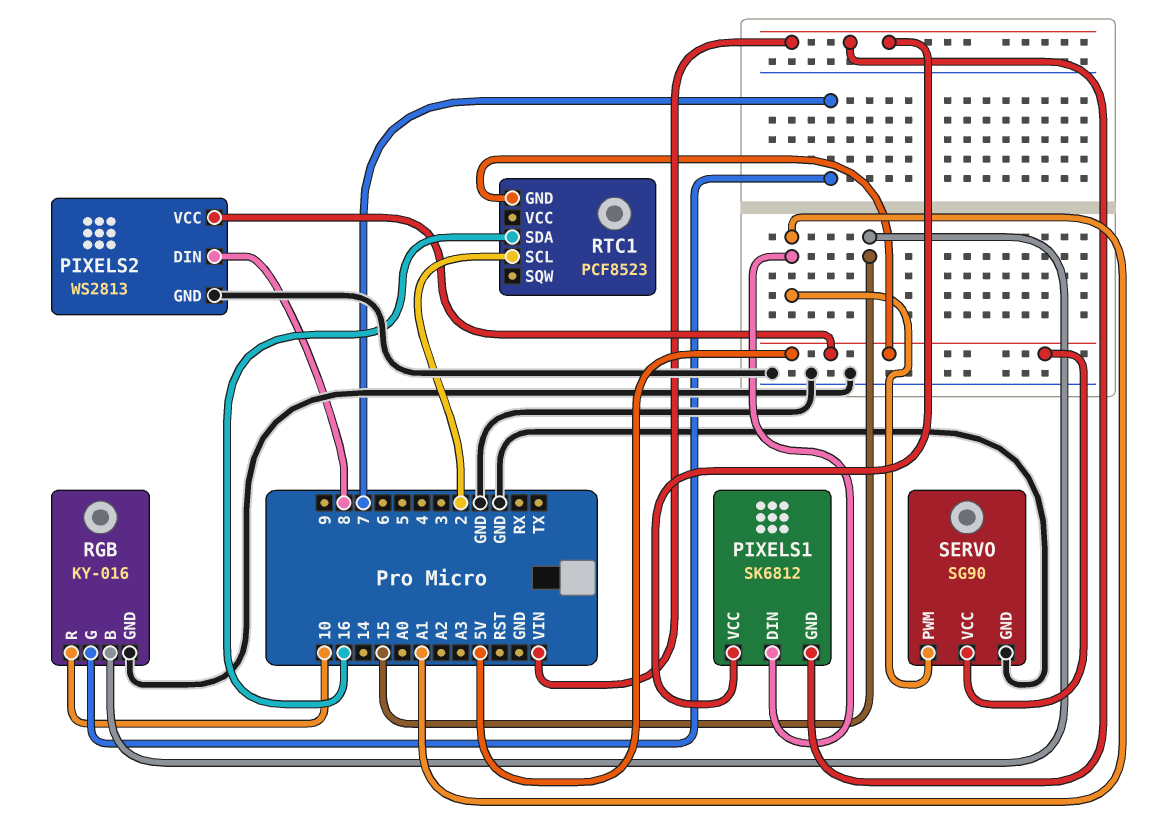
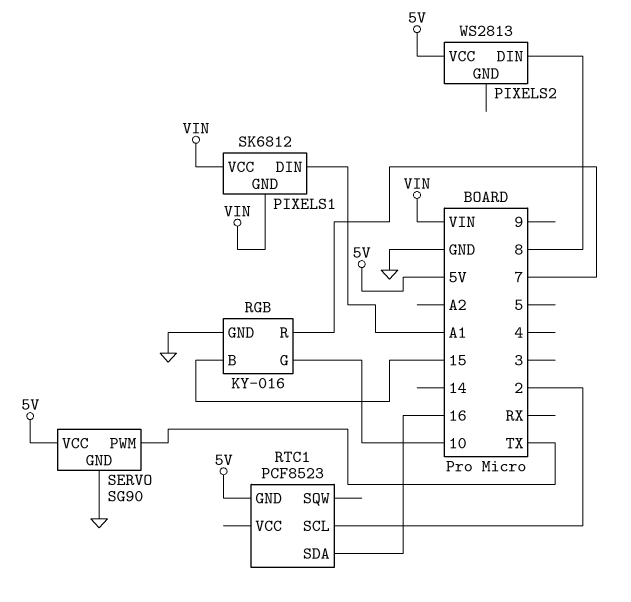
PIXELS2 pin GND: GND -> none
RGB pin G: 7 -> 10
RGB pin R: 10 -> 7
SERVO pin PWM: A1 -> TX

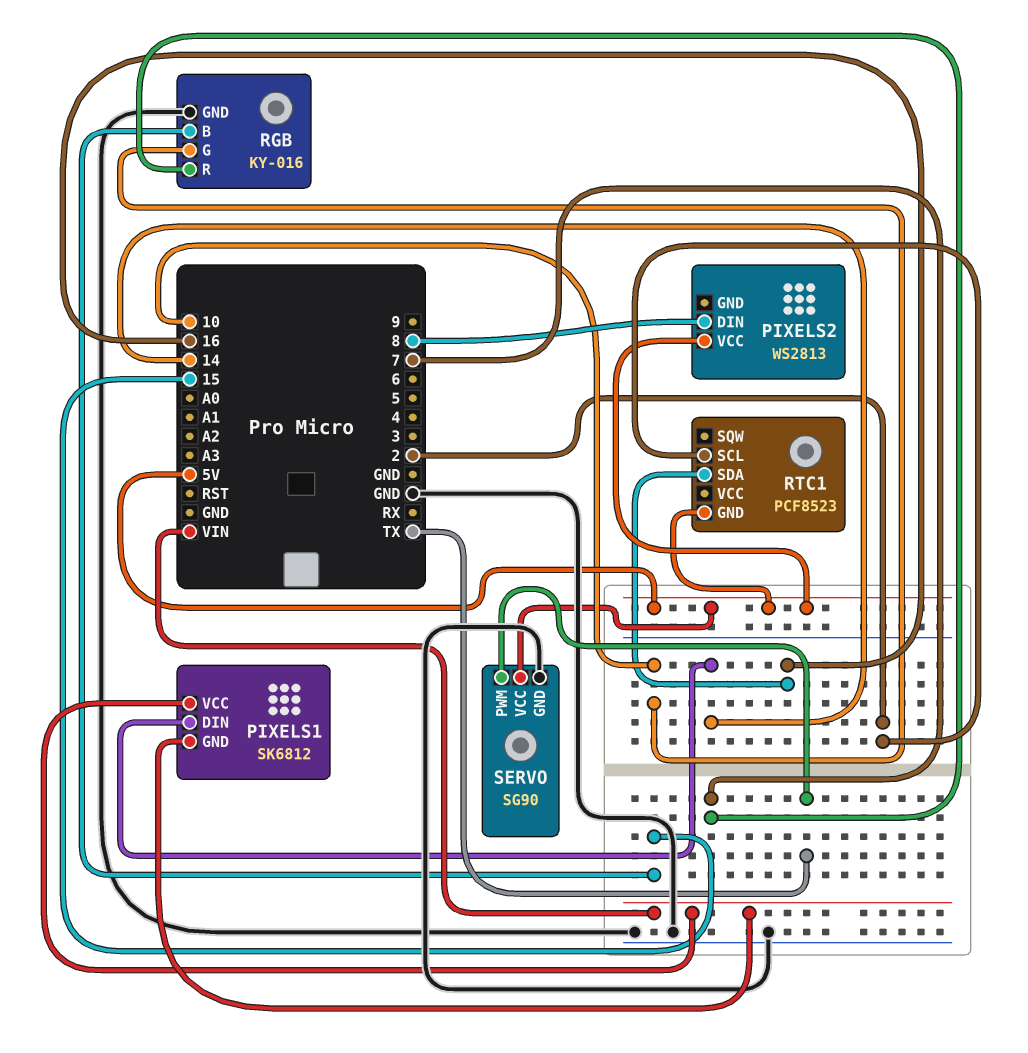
PIXELS1 pin DIN: A1 -> 14

